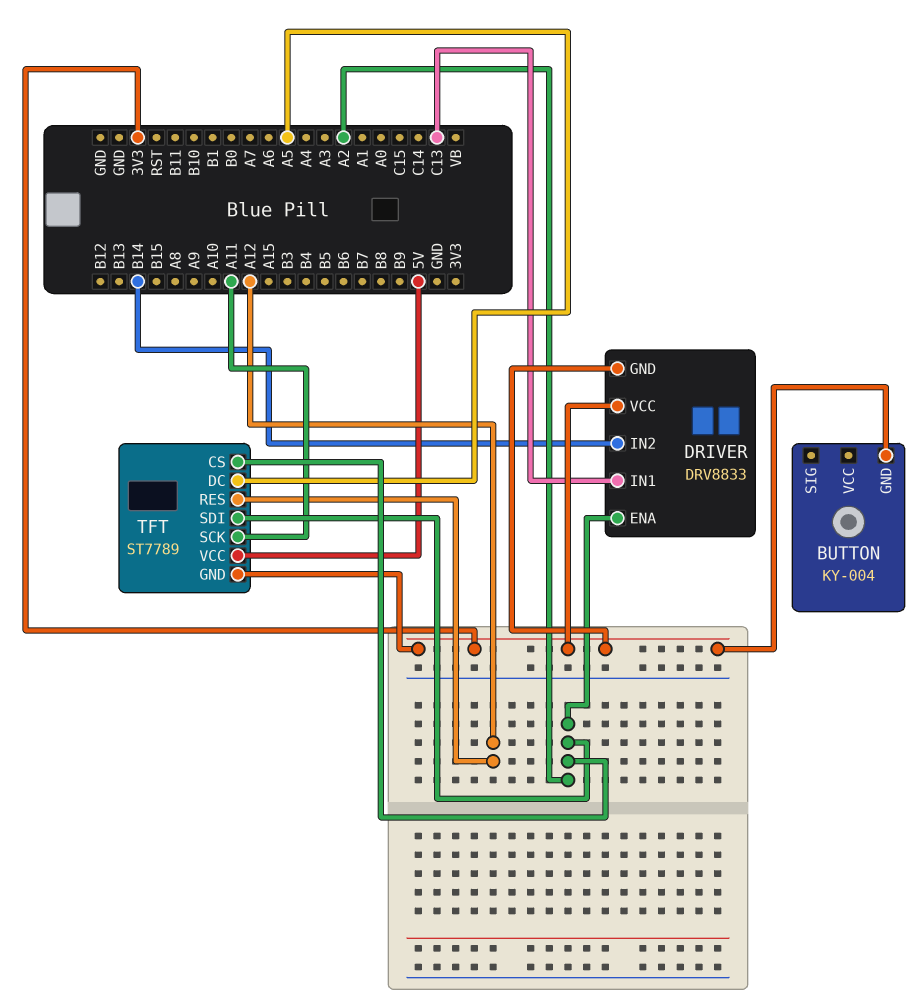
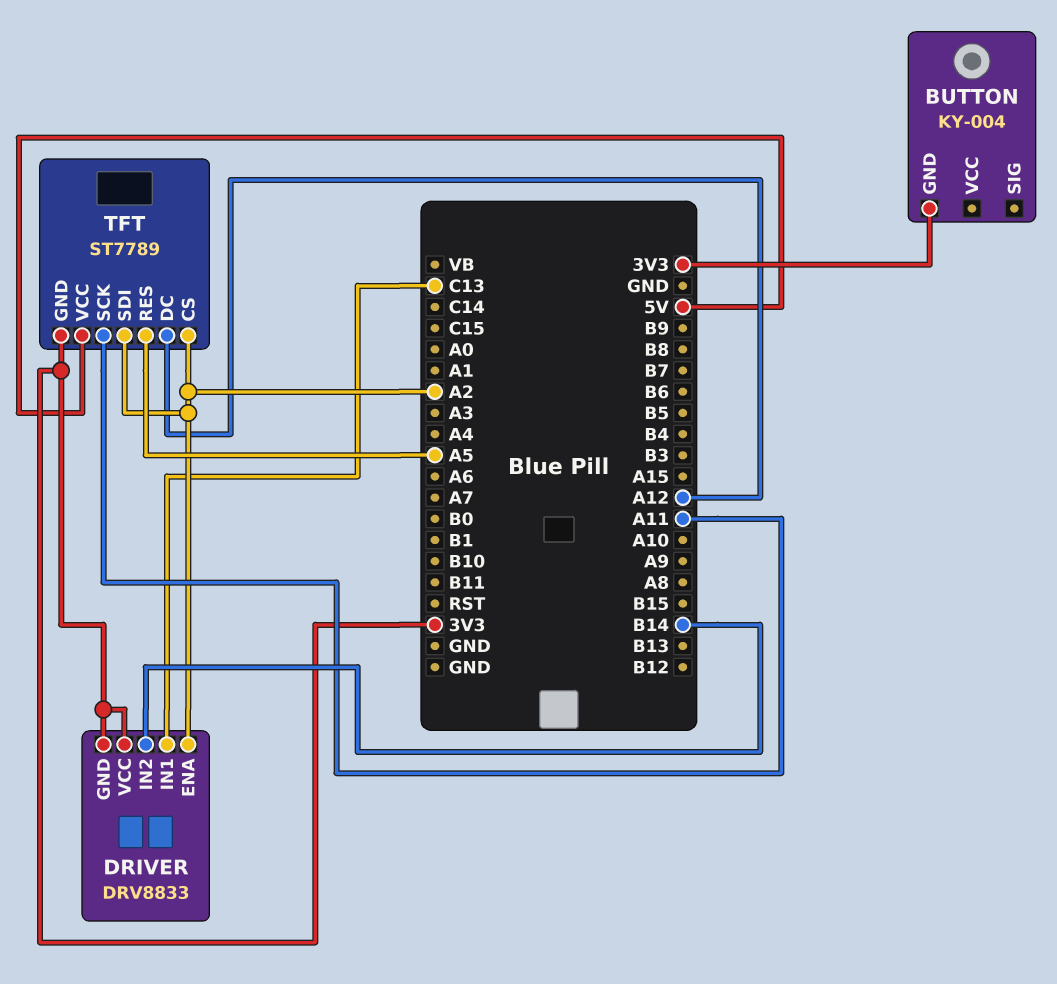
TFT pin DC: A5 -> A12
TFT pin RES: A12 -> A5

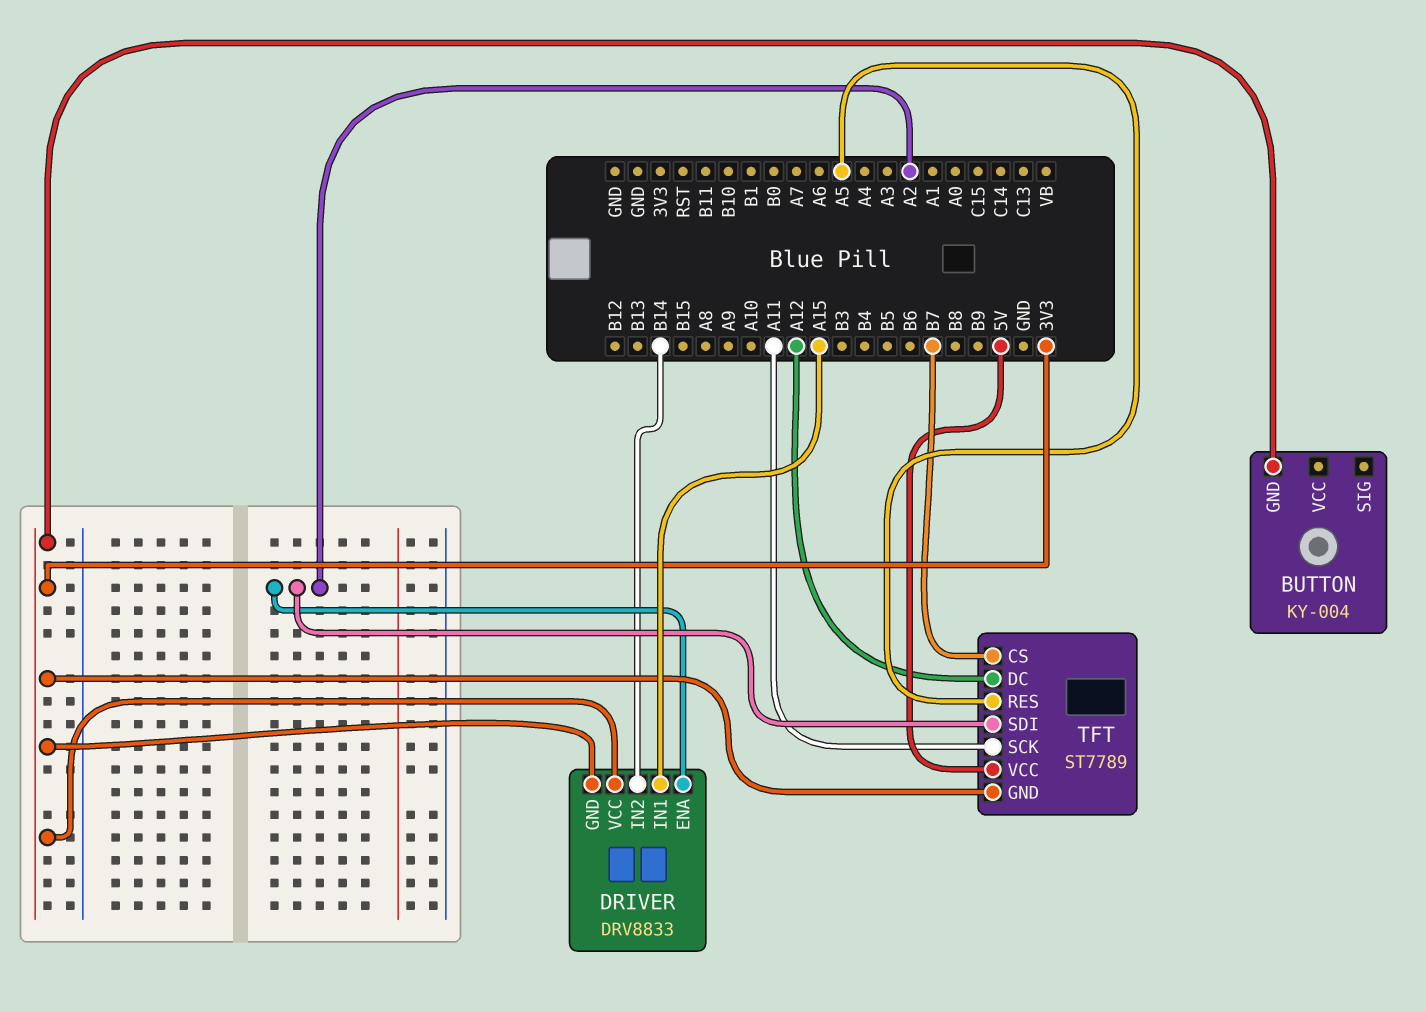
DRIVER pin IN1: C13 -> A15
TFT pin CS: A2 -> B7

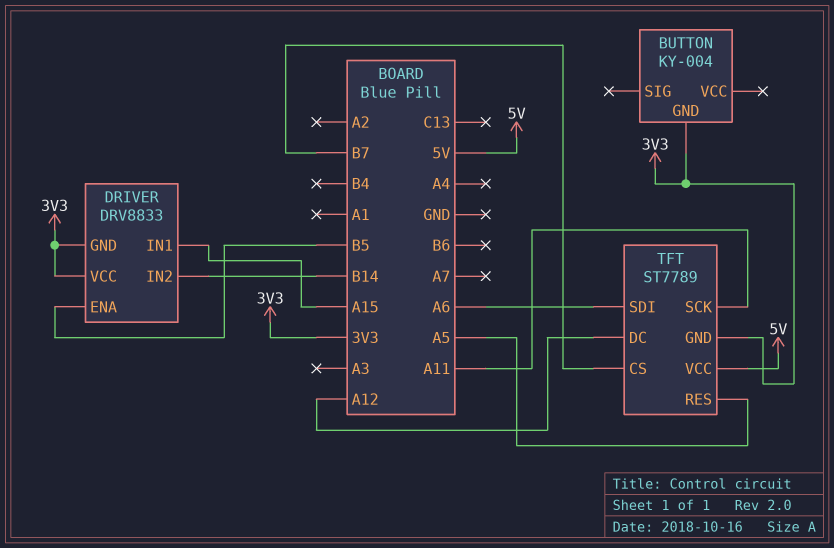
DRIVER pin ENA: A2 -> B5
TFT pin SDI: A2 -> A6

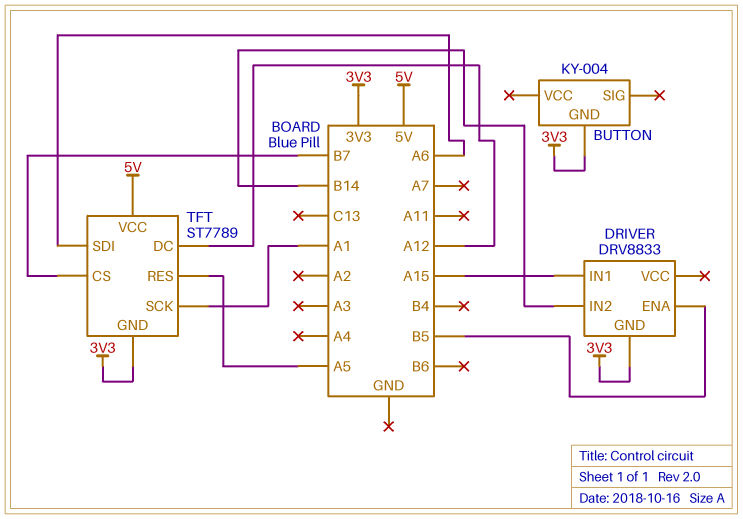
DRIVER pin VCC: 3V3 -> none
TFT pin SCK: A11 -> A1

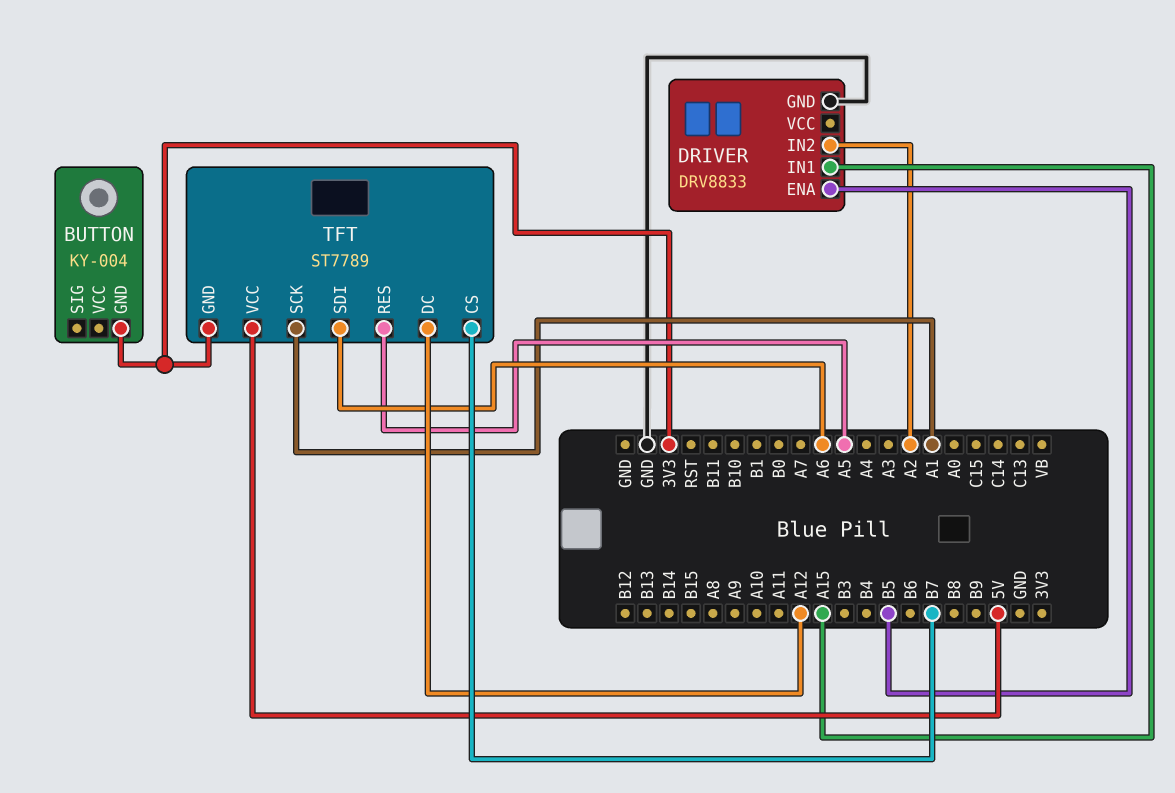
DRIVER pin GND: 3V3 -> GND
DRIVER pin IN2: B14 -> A2

